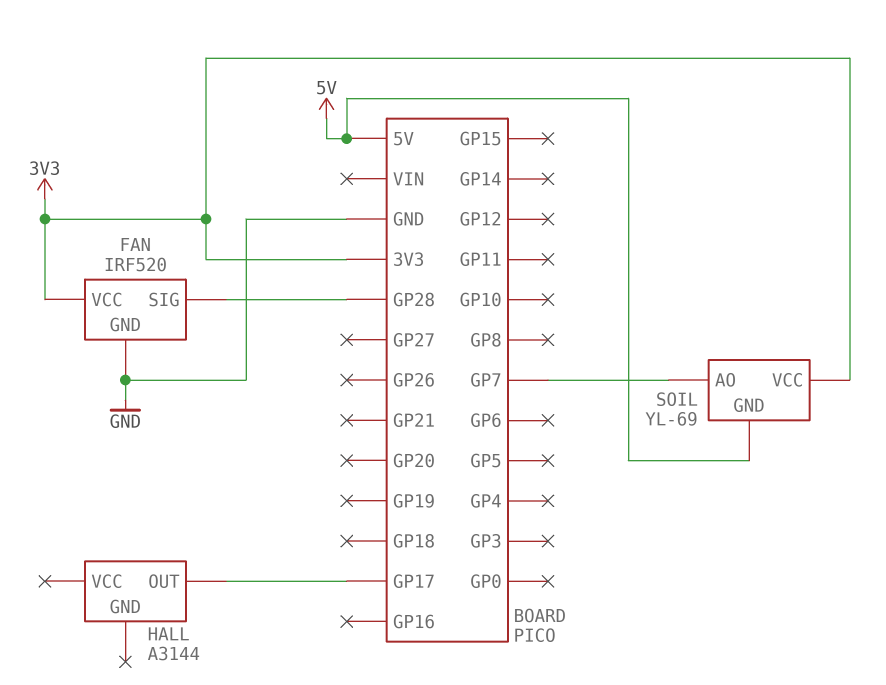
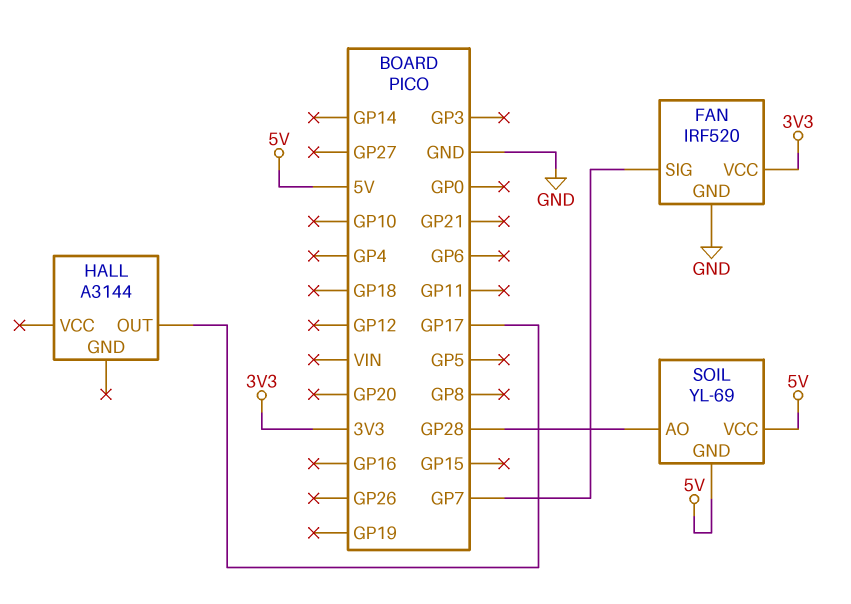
FAN pin SIG: GP28 -> GP7
SOIL pin AO: GP7 -> GP28
SOIL pin VCC: 3V3 -> 5V

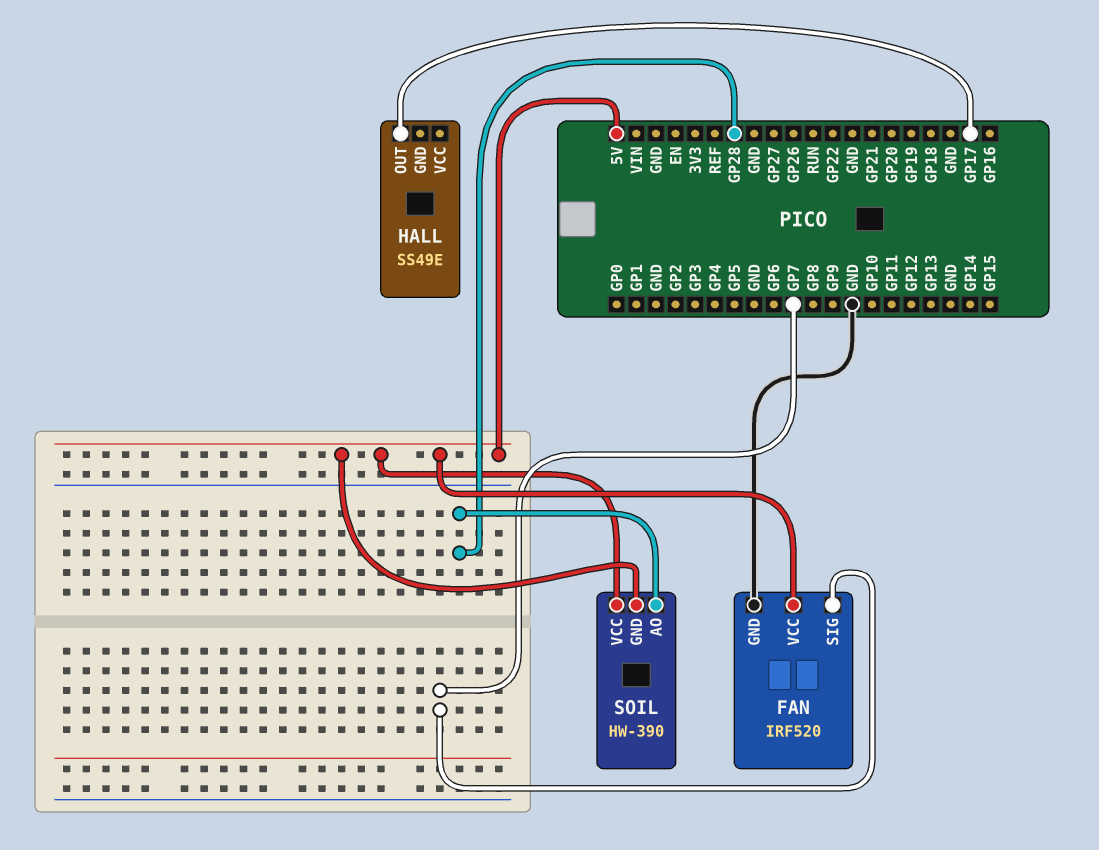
FAN pin VCC: 3V3 -> 5V
HALL: A3144 -> SS49E
SOIL: YL-69 -> HW-390

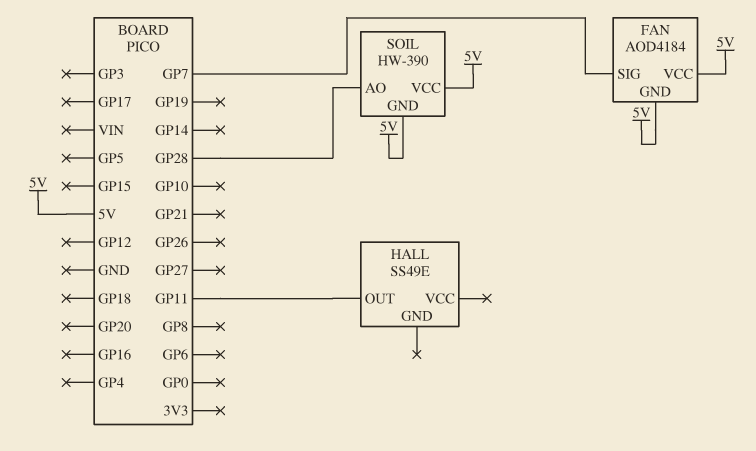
FAN: IRF520 -> AOD4184
FAN pin GND: GND -> 5V
HALL pin OUT: GP17 -> GP11

